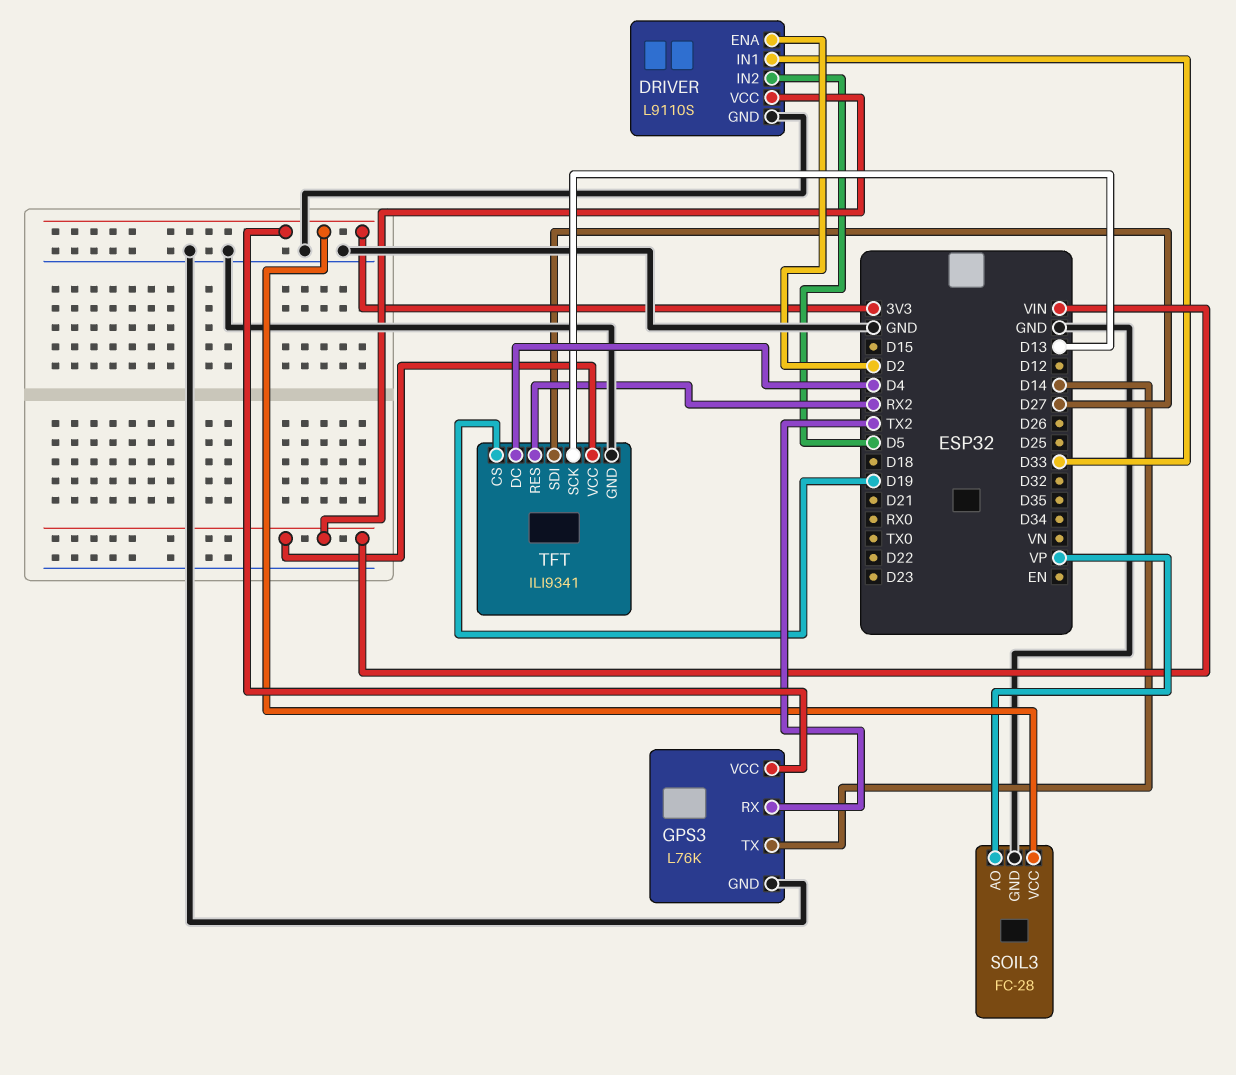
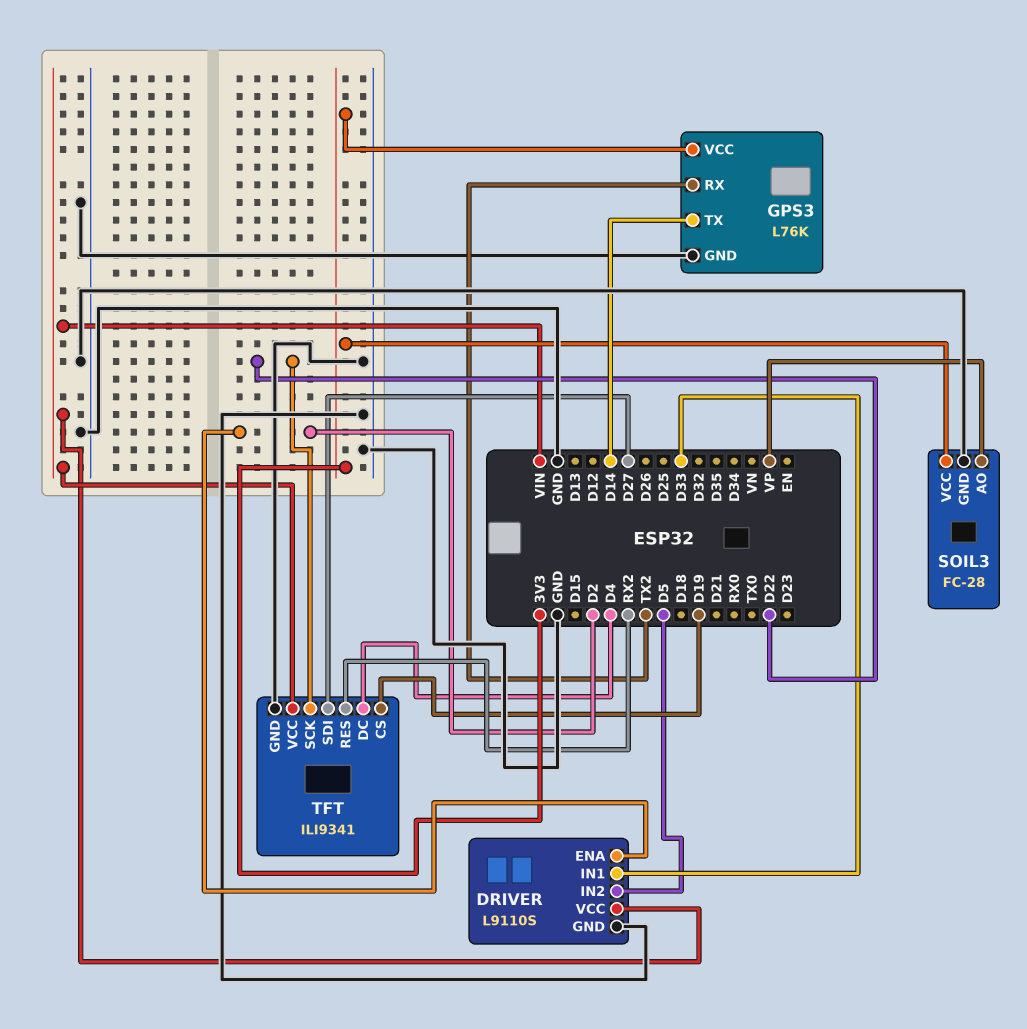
TFT pin SCK: D13 -> D22

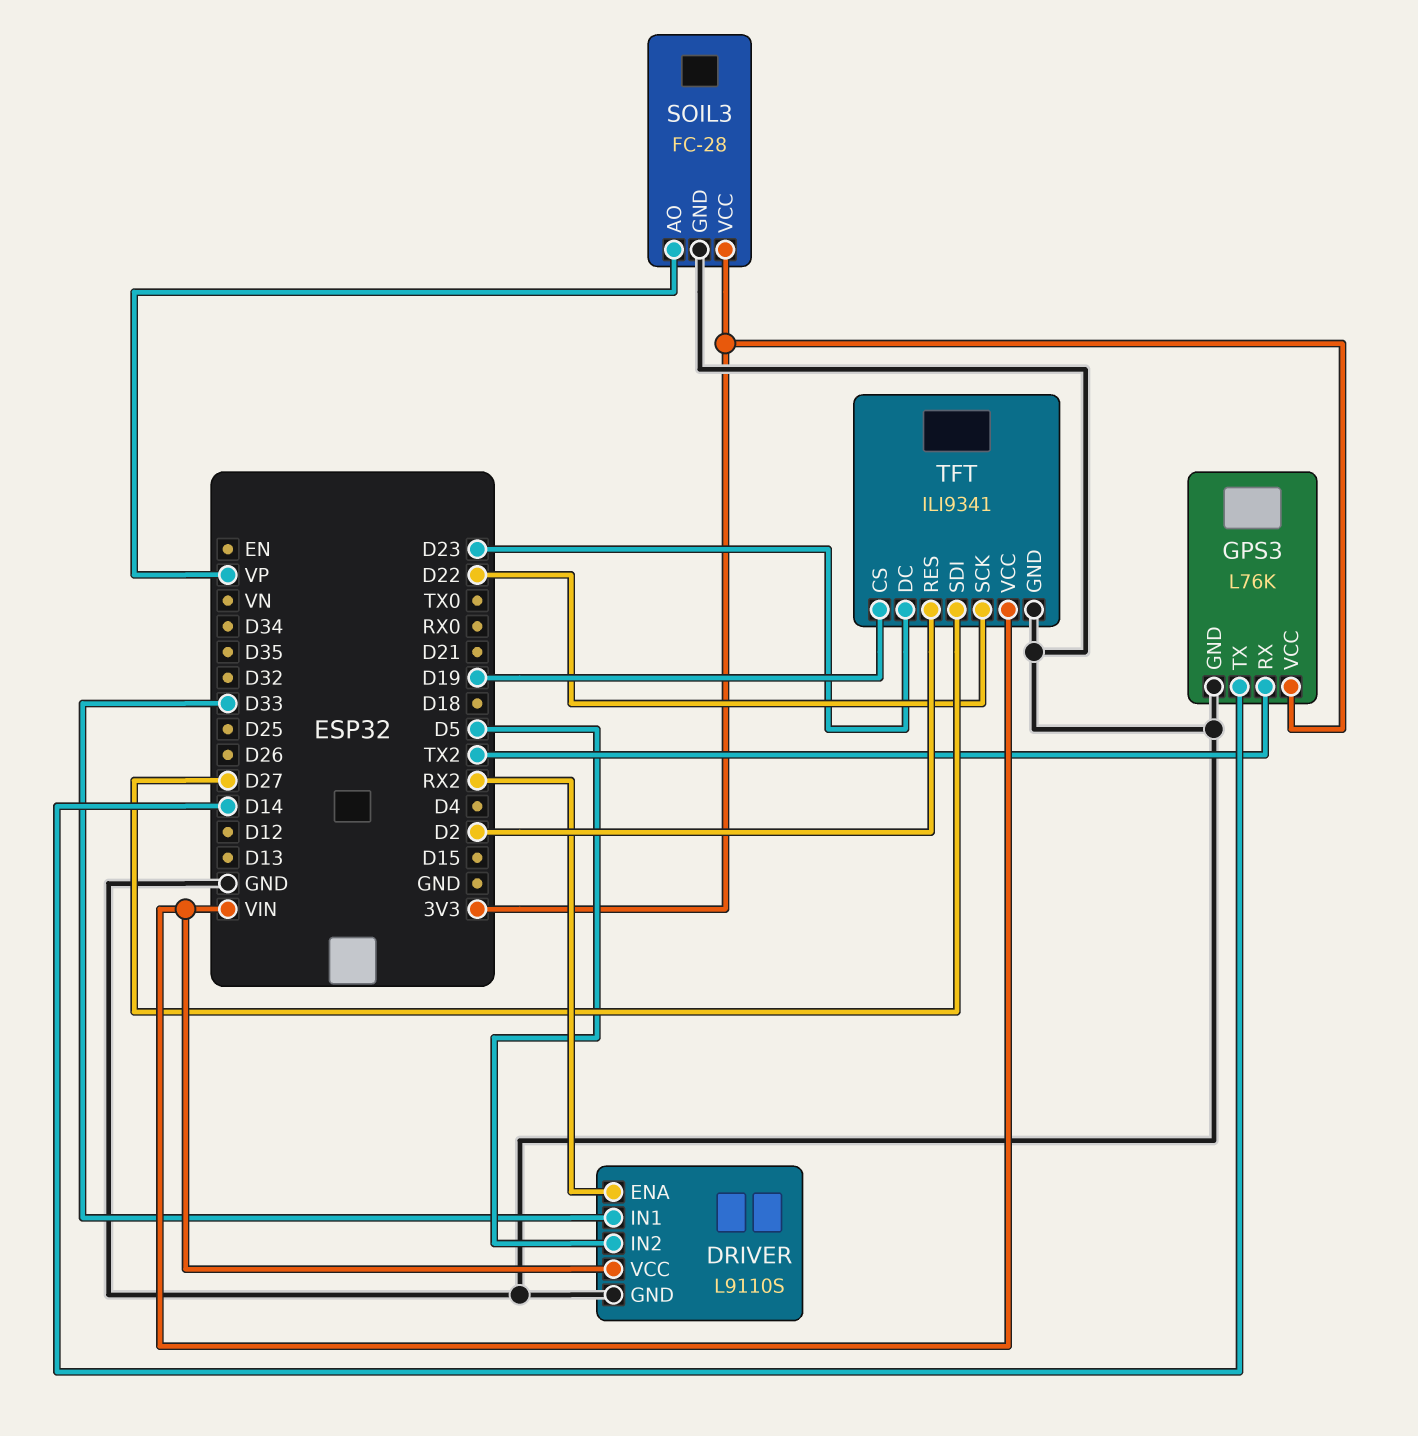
DRIVER pin ENA: D2 -> RX2
TFT pin DC: D4 -> D23
TFT pin RES: RX2 -> D2

